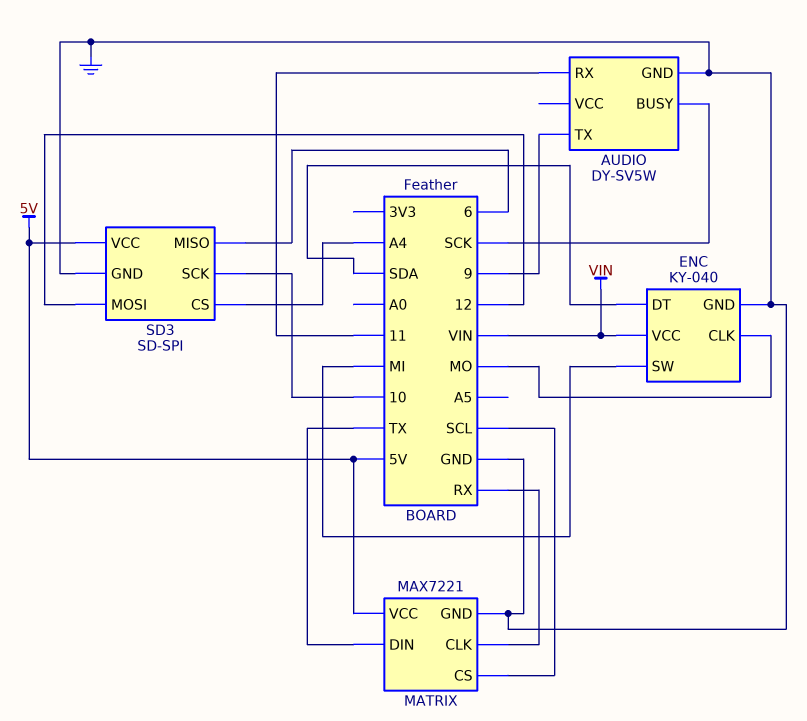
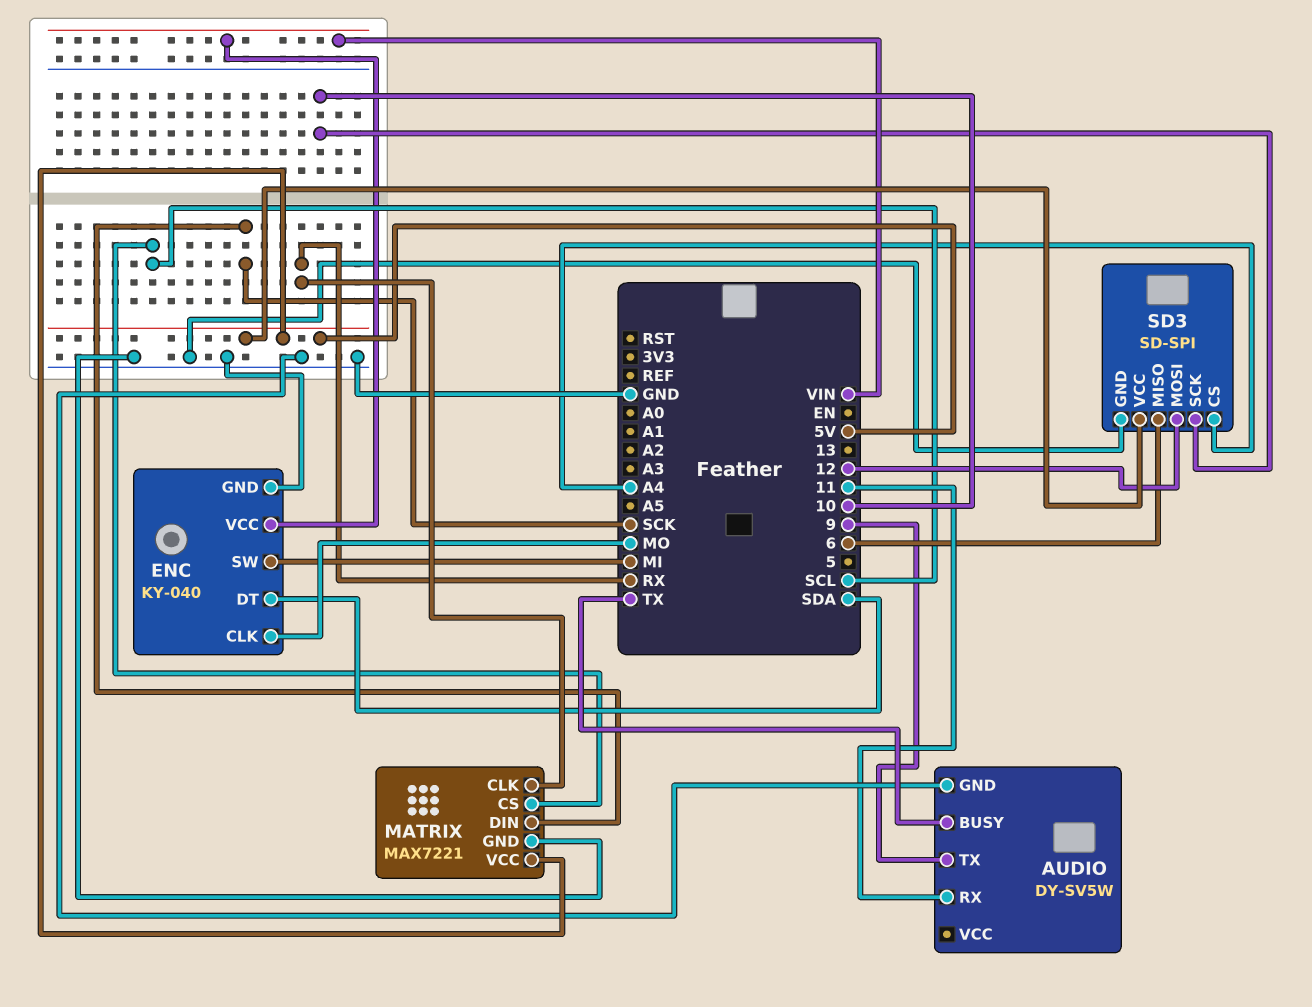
AUDIO pin BUSY: SCK -> TX
MATRIX pin DIN: TX -> SCK

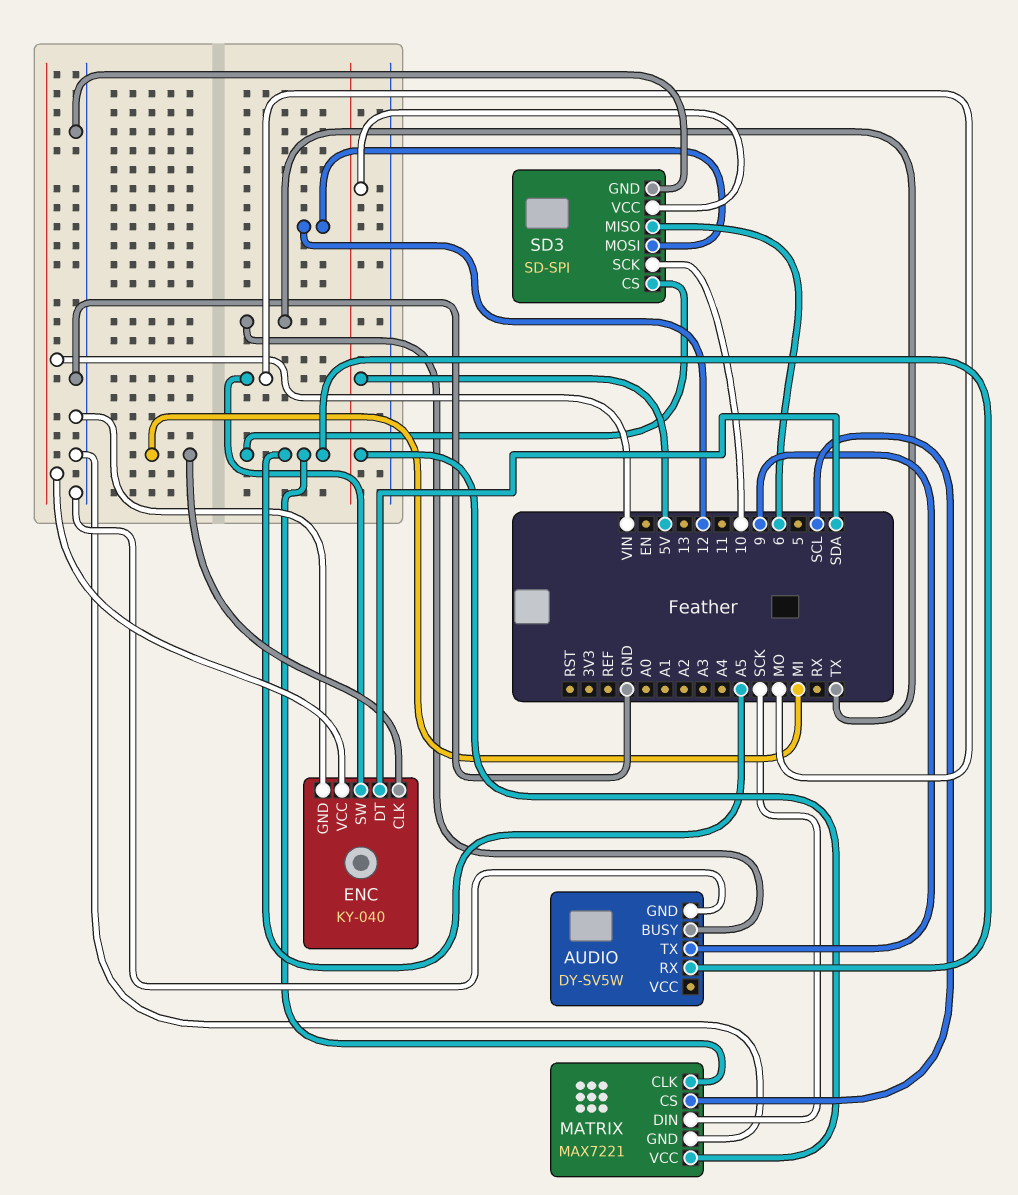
AUDIO pin RX: 11 -> A5
ENC pin CLK: MO -> MI
ENC pin SW: MI -> MO
MATRIX pin CLK: RX -> A5
SD3 pin CS: A4 -> A5

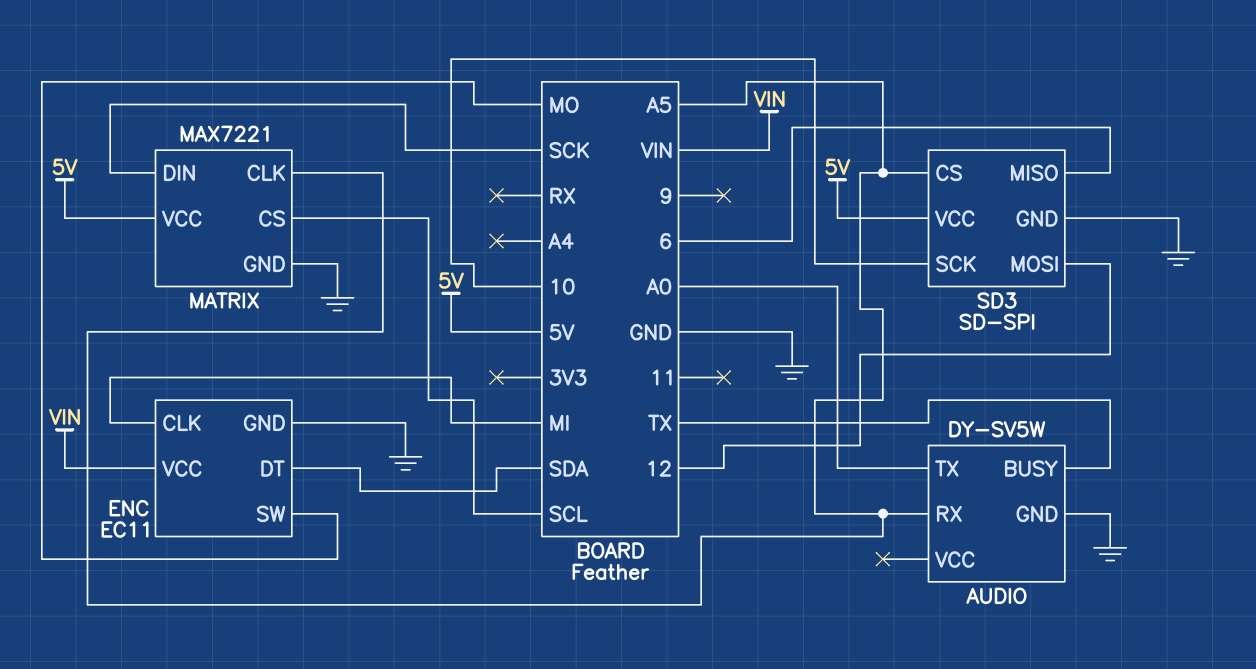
AUDIO pin TX: 9 -> A0
ENC: KY-040 -> EC11

